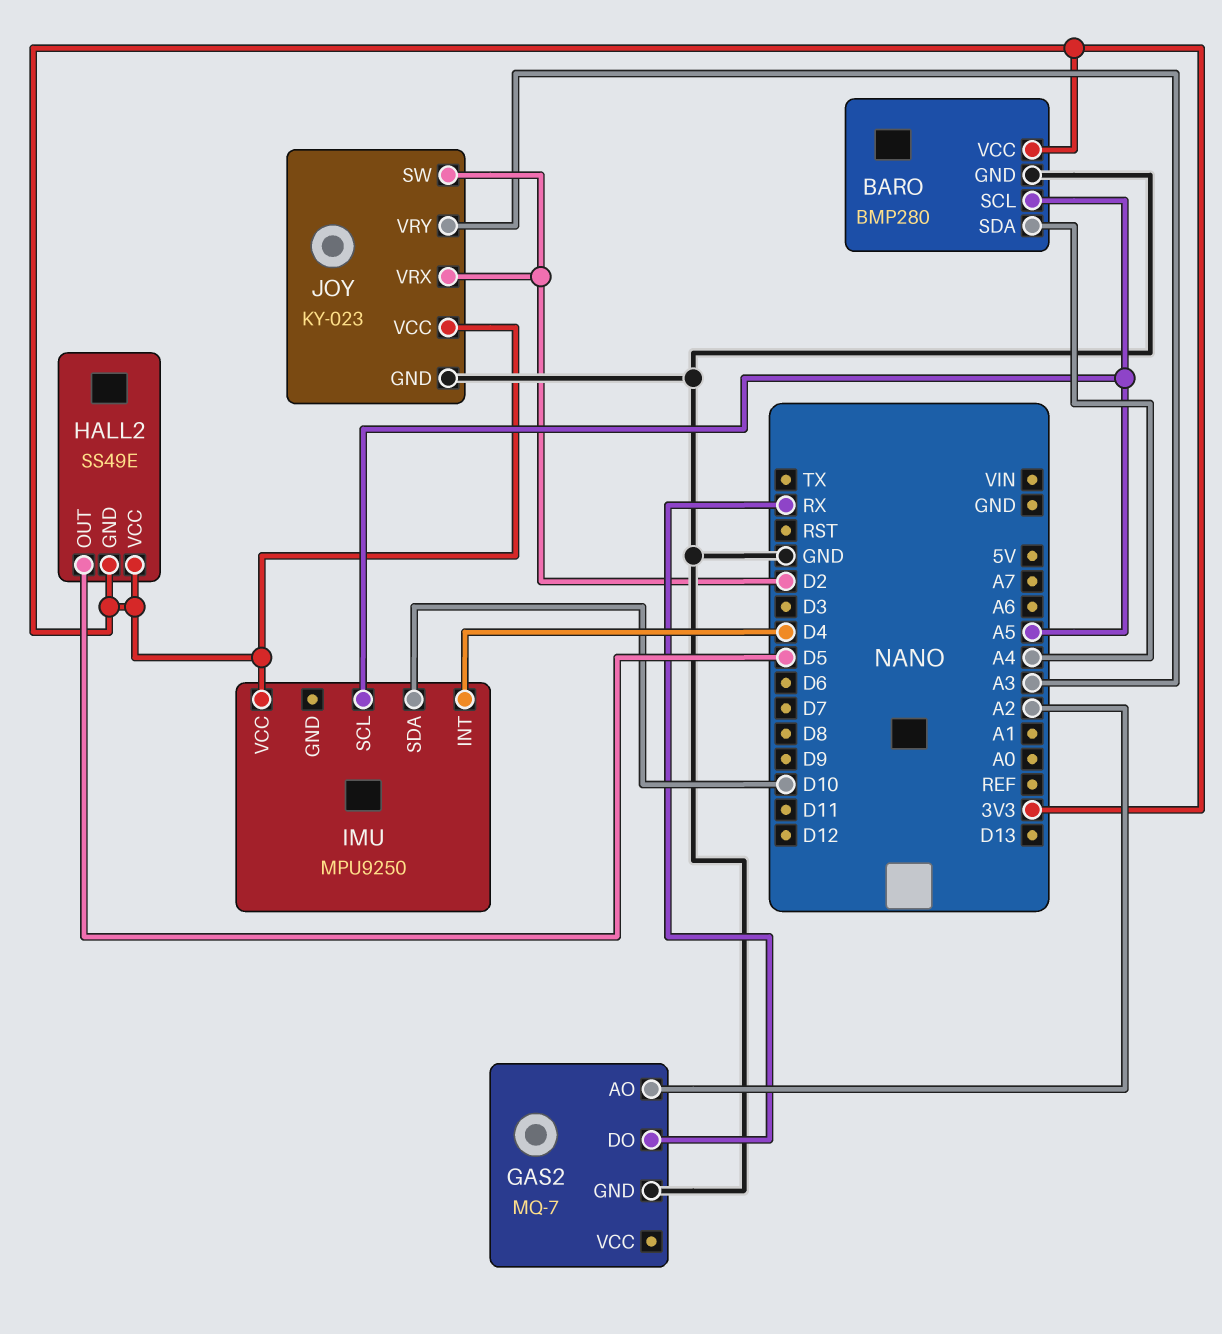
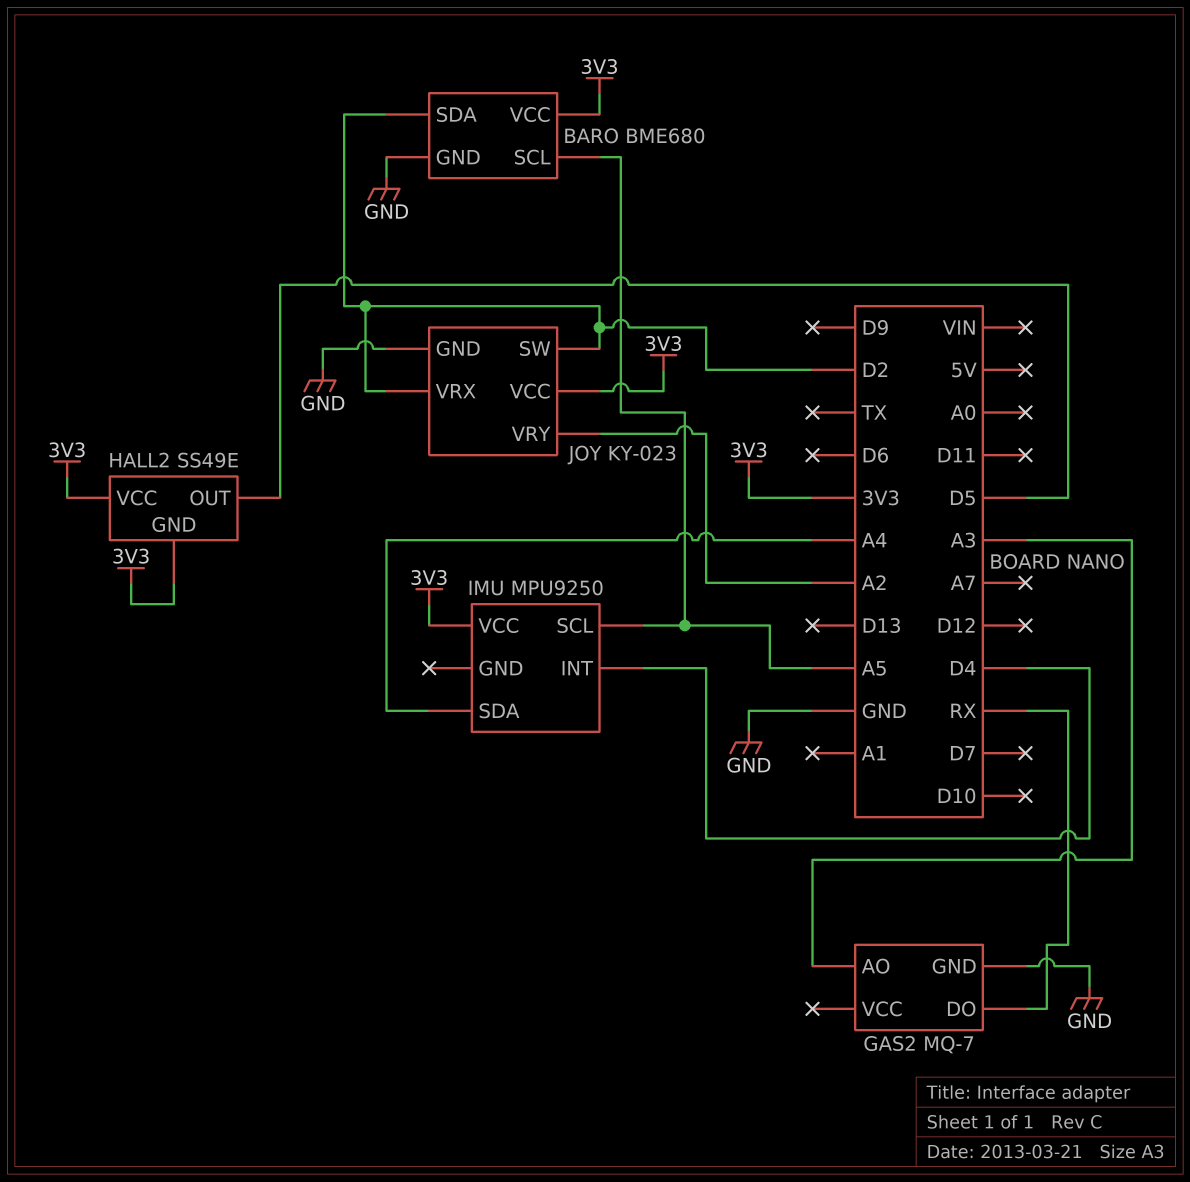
BARO: BMP280 -> BME680
BARO pin SDA: A4 -> D2
GAS2 pin AO: A2 -> A3
IMU pin SDA: D10 -> A4
JOY pin VRY: A3 -> A2

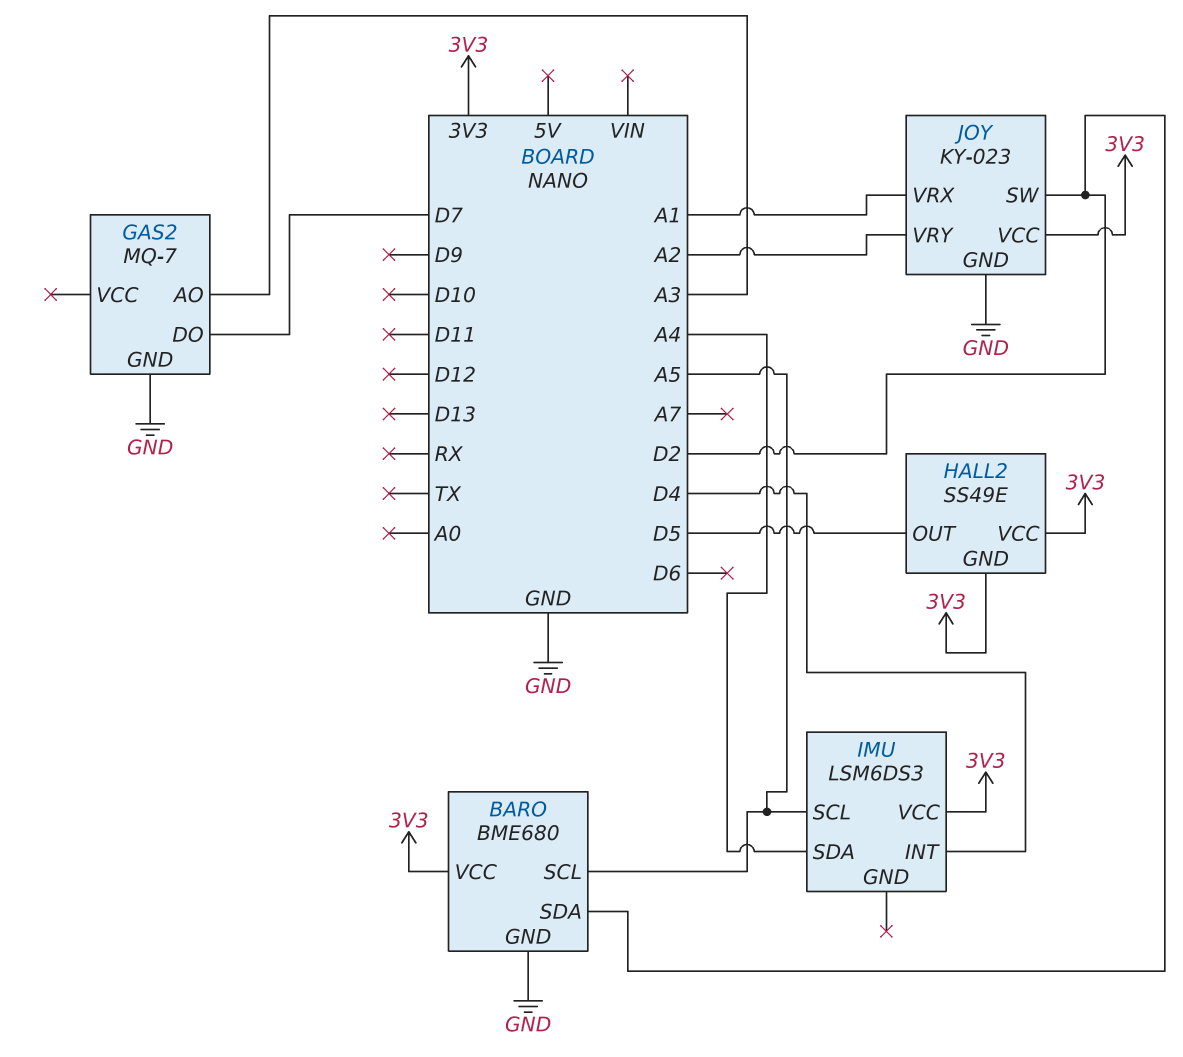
GAS2 pin DO: RX -> D7
IMU: MPU9250 -> LSM6DS3
JOY pin VRX: D2 -> A1

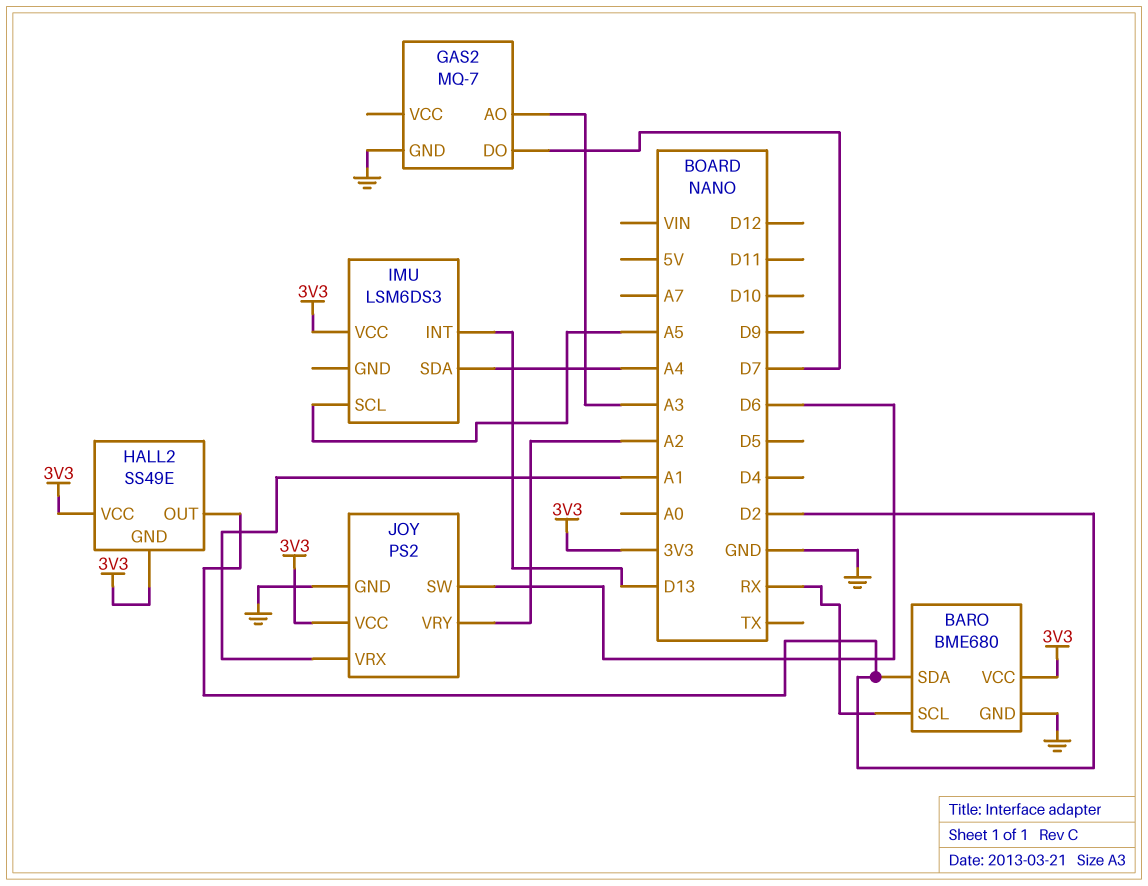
BARO pin SCL: A5 -> RX
HALL2 pin OUT: D5 -> D2
IMU pin INT: D4 -> D13
JOY: KY-023 -> PS2
JOY pin SW: D2 -> D6

